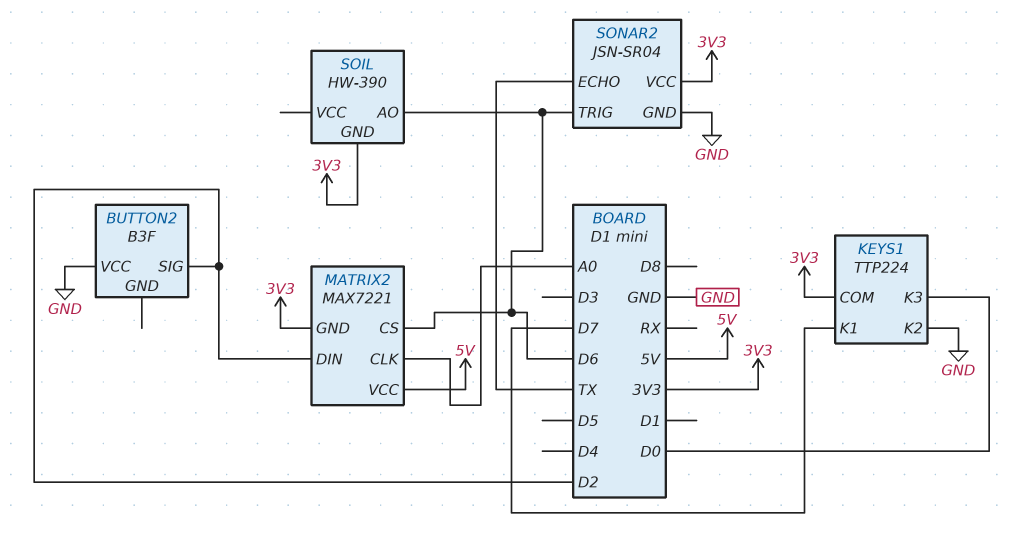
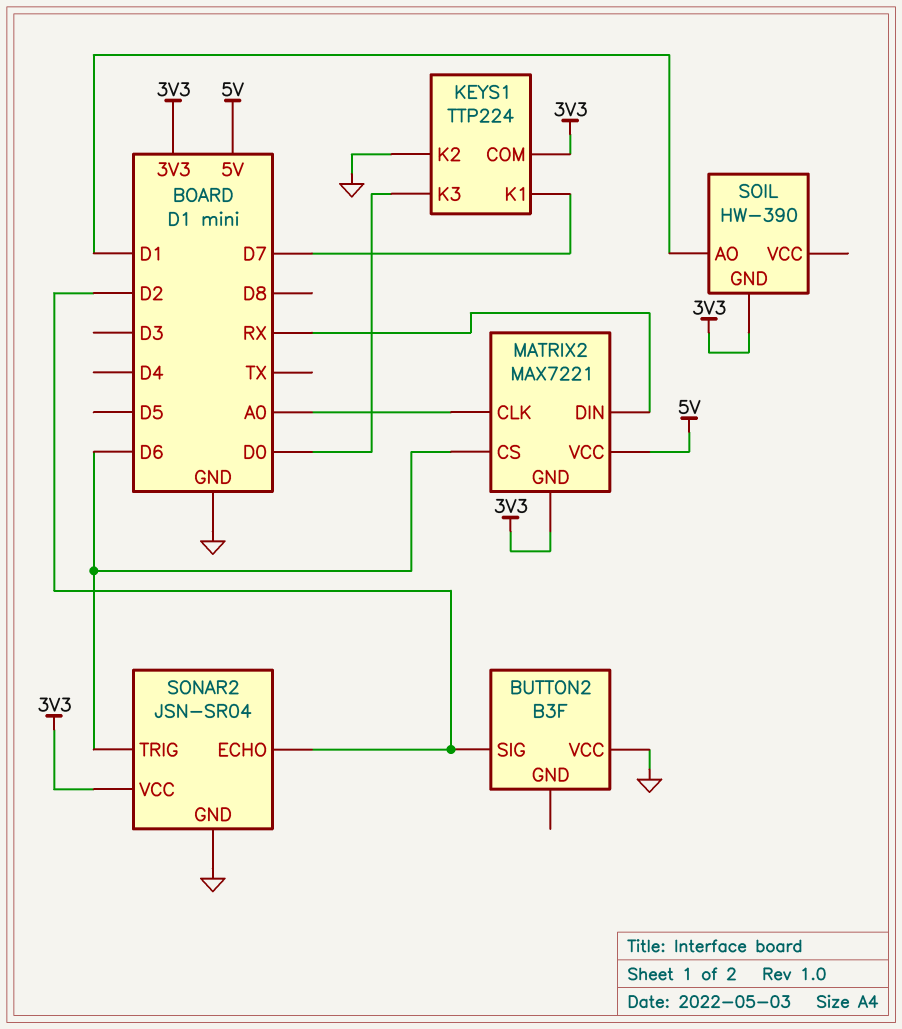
MATRIX2 pin DIN: D2 -> RX
SOIL pin AO: D6 -> D1
SONAR2 pin ECHO: TX -> D2

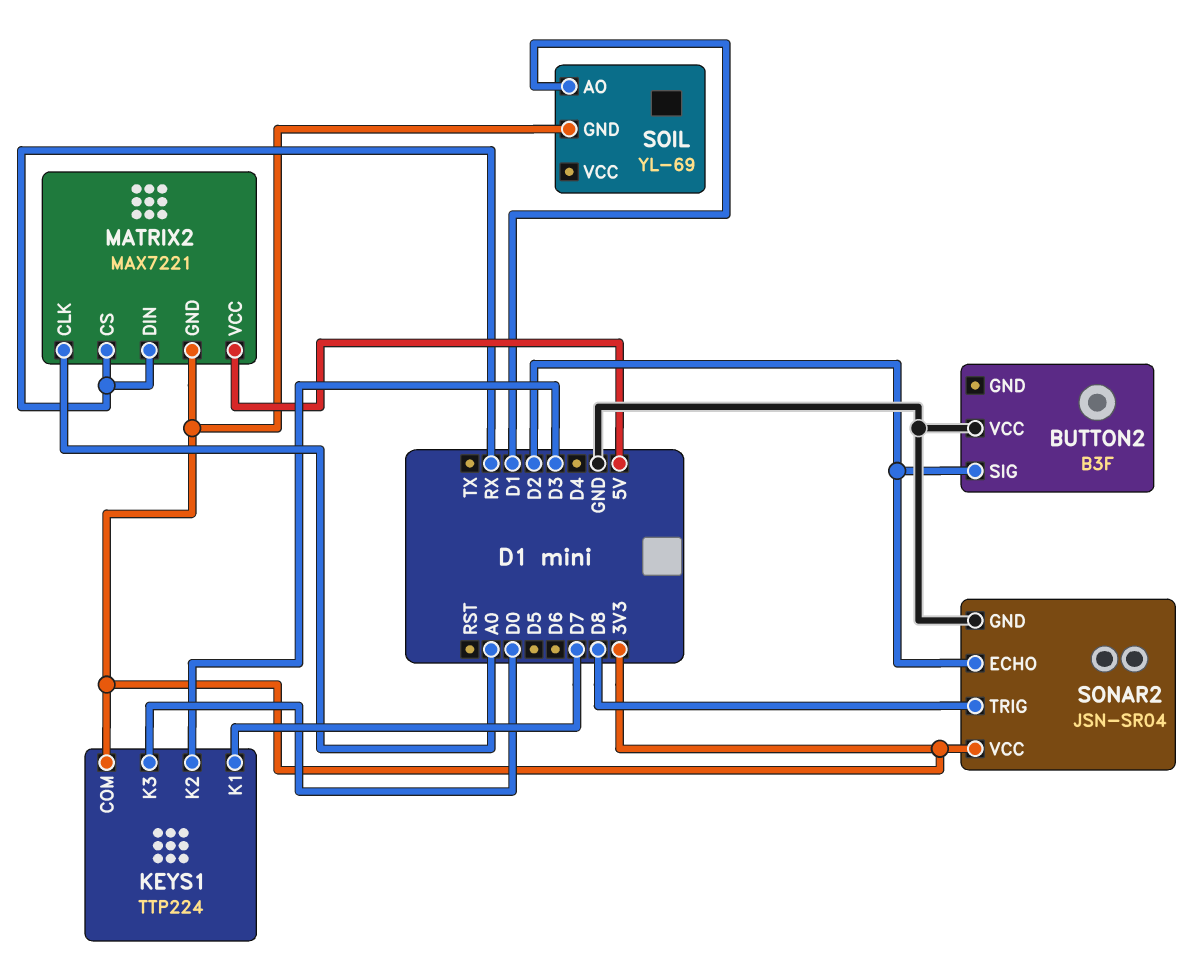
KEYS1 pin K2: GND -> D3
MATRIX2 pin CS: D6 -> RX
SOIL: HW-390 -> YL-69
SONAR2 pin TRIG: D6 -> D8

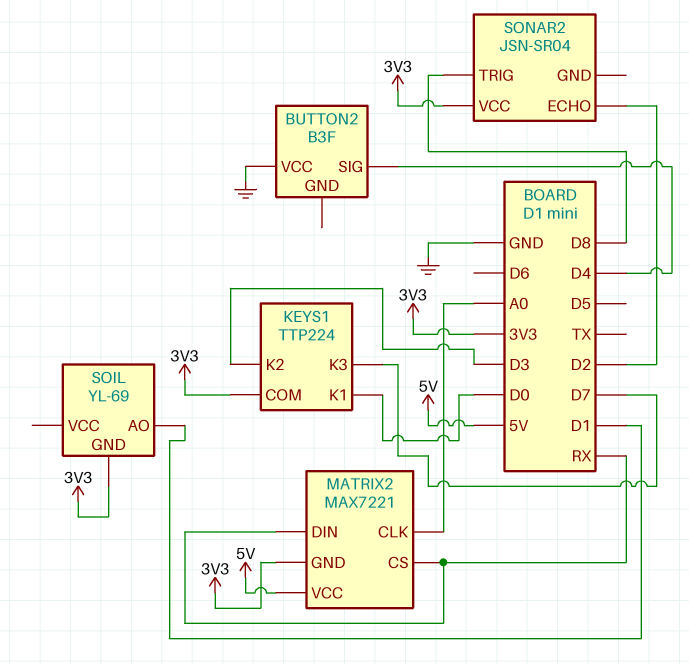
BUTTON2 pin SIG: D2 -> D4
KEYS1 pin K1: D7 -> D0
KEYS1 pin K3: D0 -> D7
SONAR2 pin GND: GND -> none

